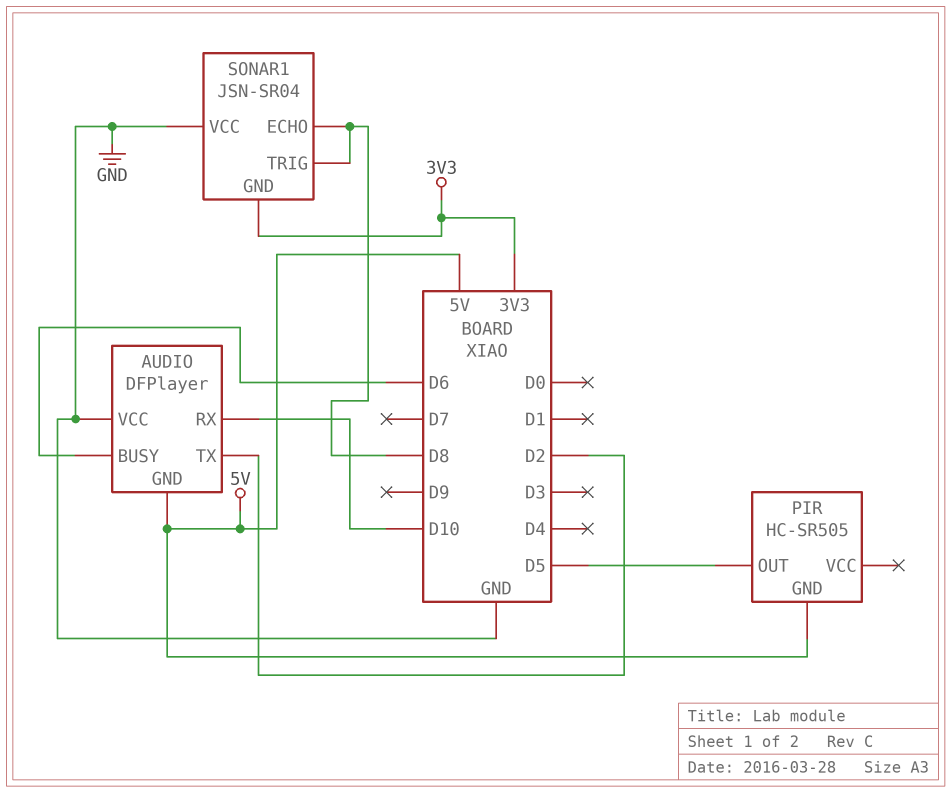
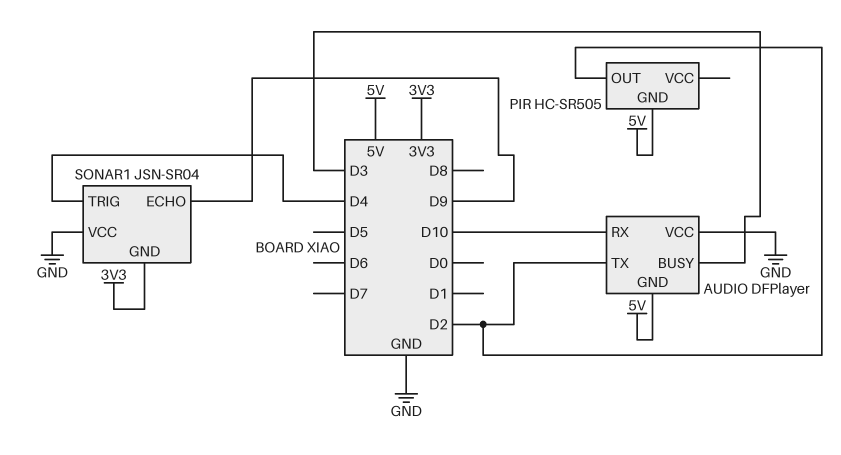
AUDIO pin BUSY: D6 -> D3
PIR pin OUT: D5 -> D2
SONAR1 pin ECHO: D8 -> D9
SONAR1 pin TRIG: D8 -> D4

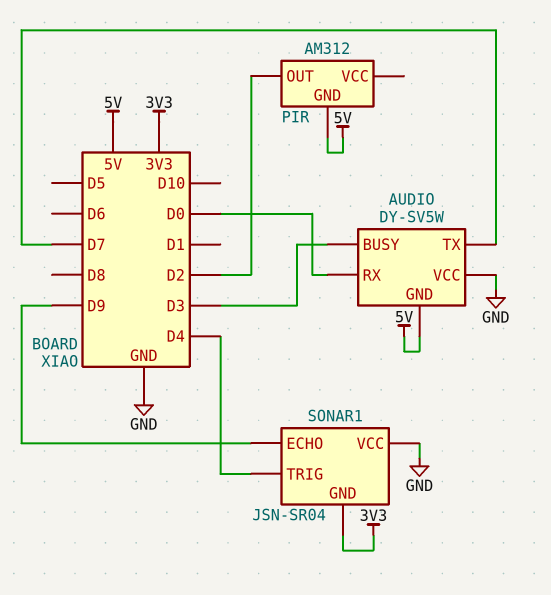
AUDIO: DFPlayer -> DY-SV5W
AUDIO pin RX: D10 -> D0
AUDIO pin TX: D2 -> D7
PIR: HC-SR505 -> AM312

